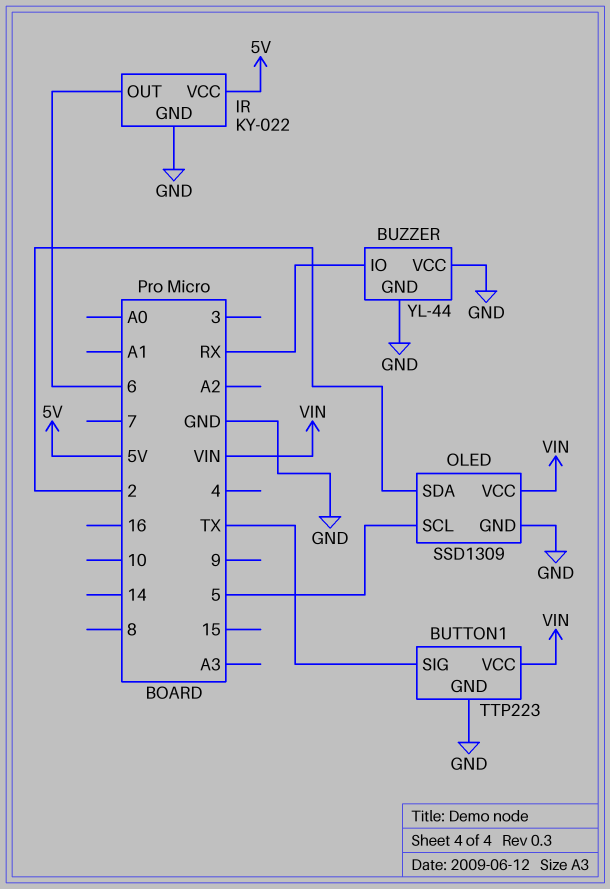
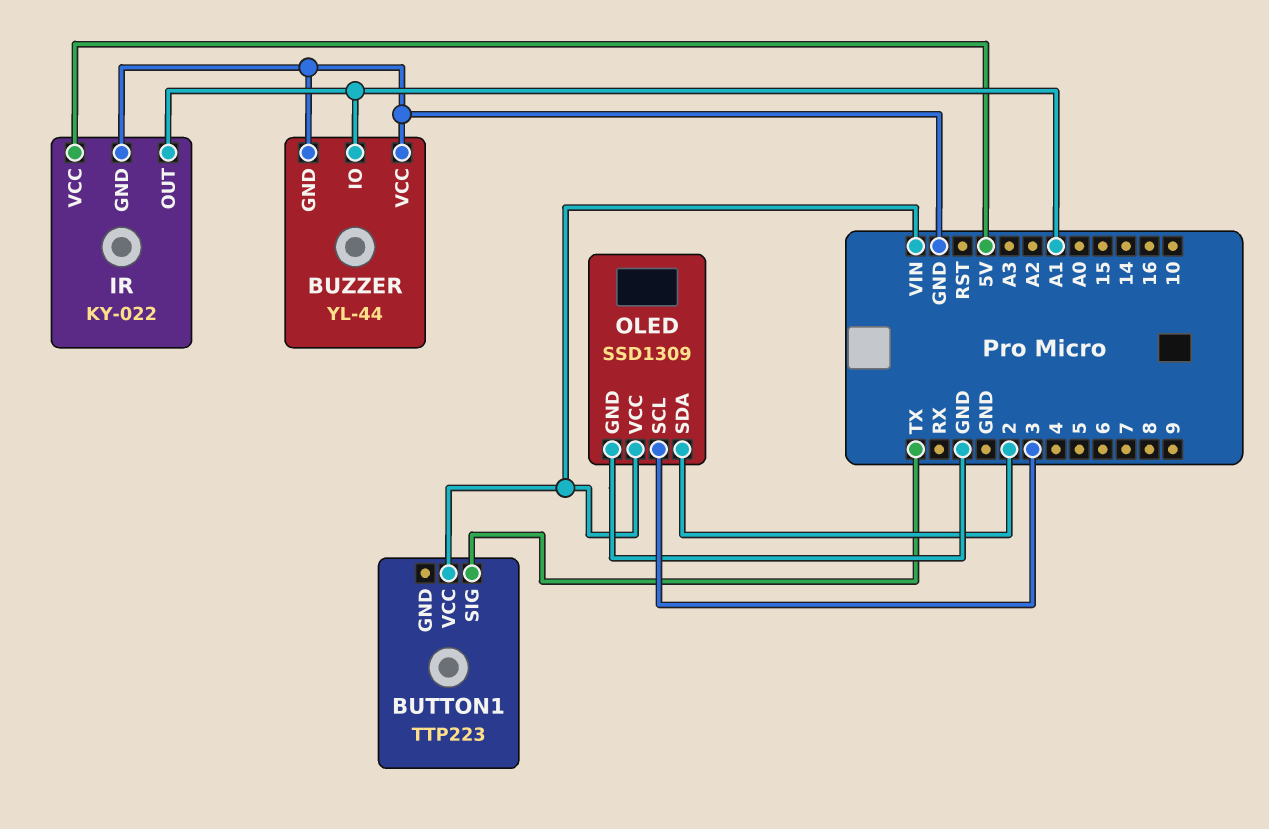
BUTTON1 pin GND: GND -> none
BUZZER pin IO: RX -> A1
IR pin OUT: 6 -> A1
OLED pin SCL: 5 -> 3

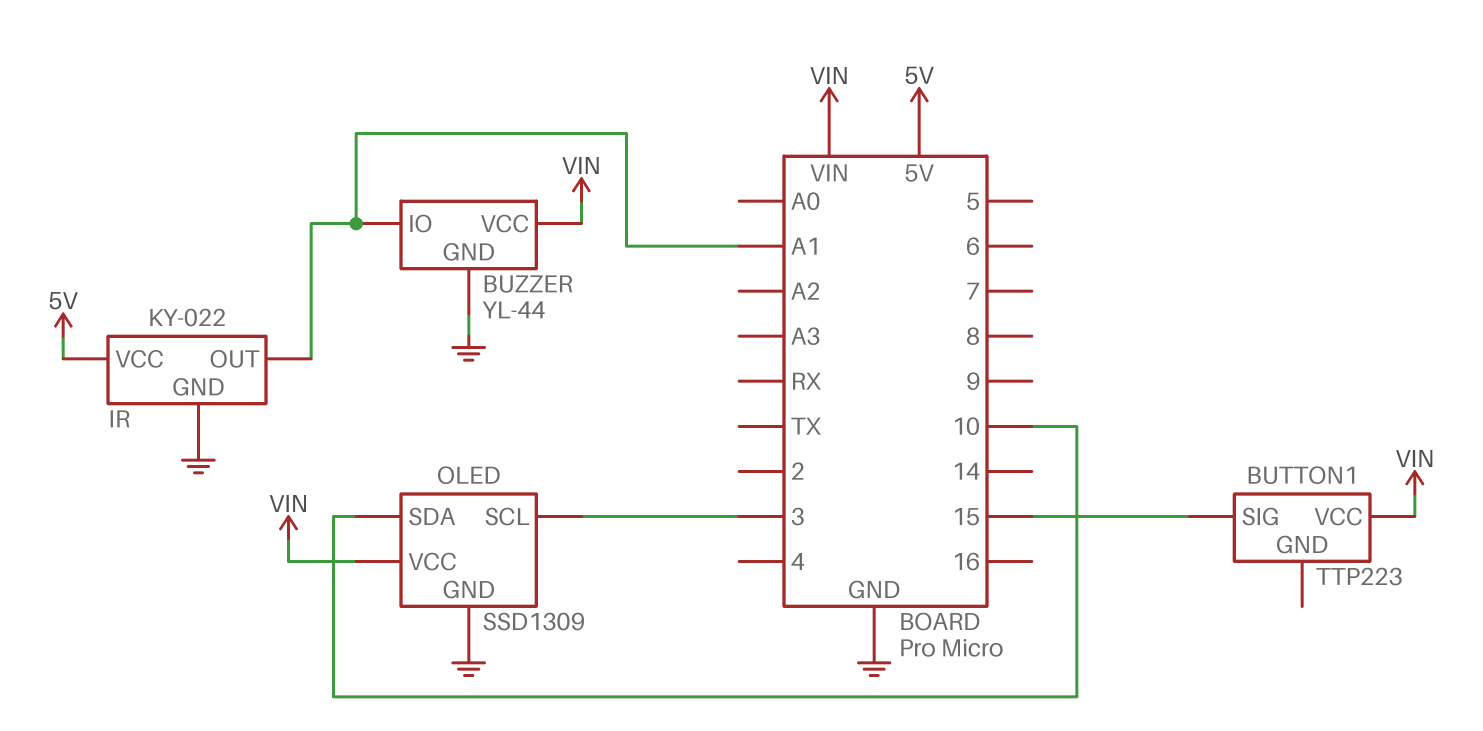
BUTTON1 pin SIG: TX -> 15
BUZZER pin VCC: GND -> VIN
OLED pin SDA: 2 -> 10

